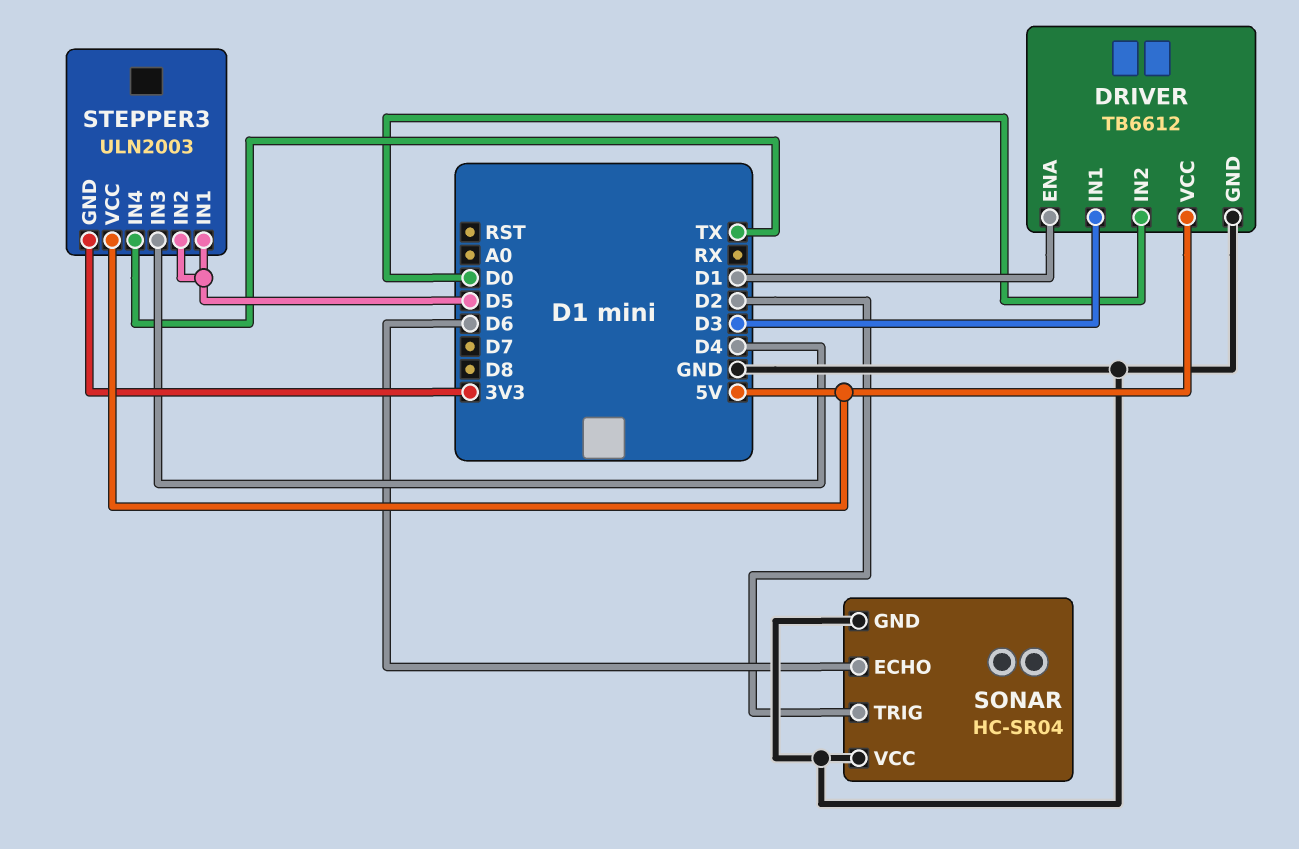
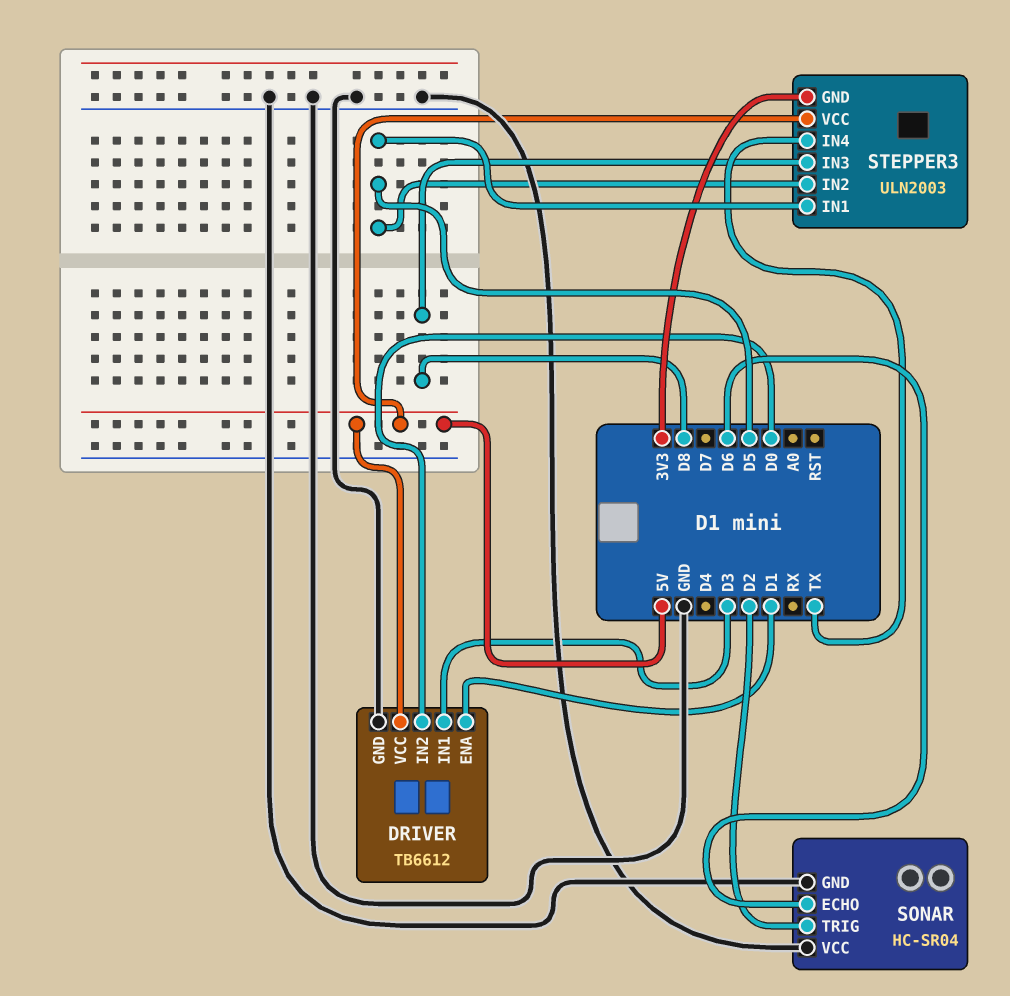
STEPPER3 pin IN3: D4 -> D8

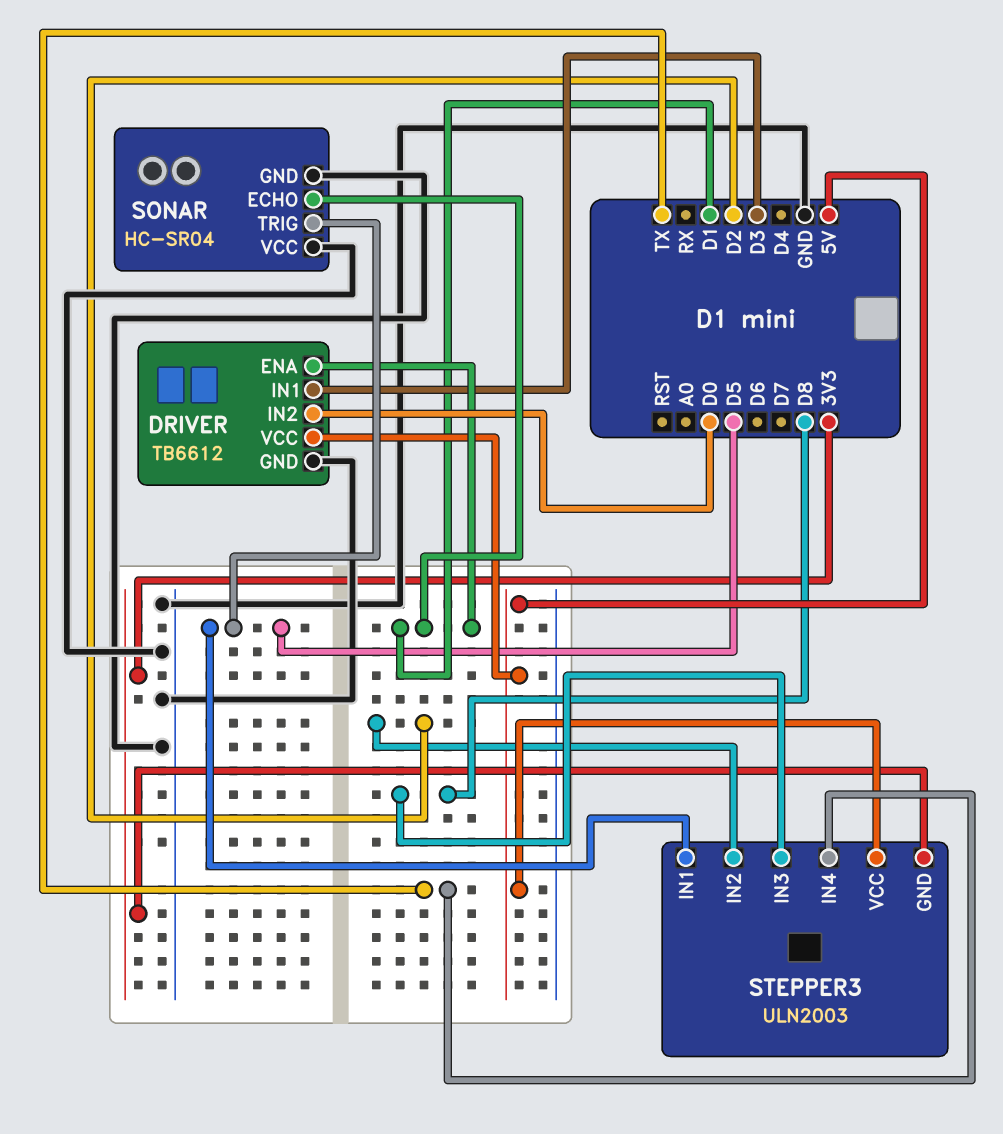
SONAR pin ECHO: D6 -> D1
SONAR pin TRIG: D2 -> D5
STEPPER3 pin IN2: D5 -> D2

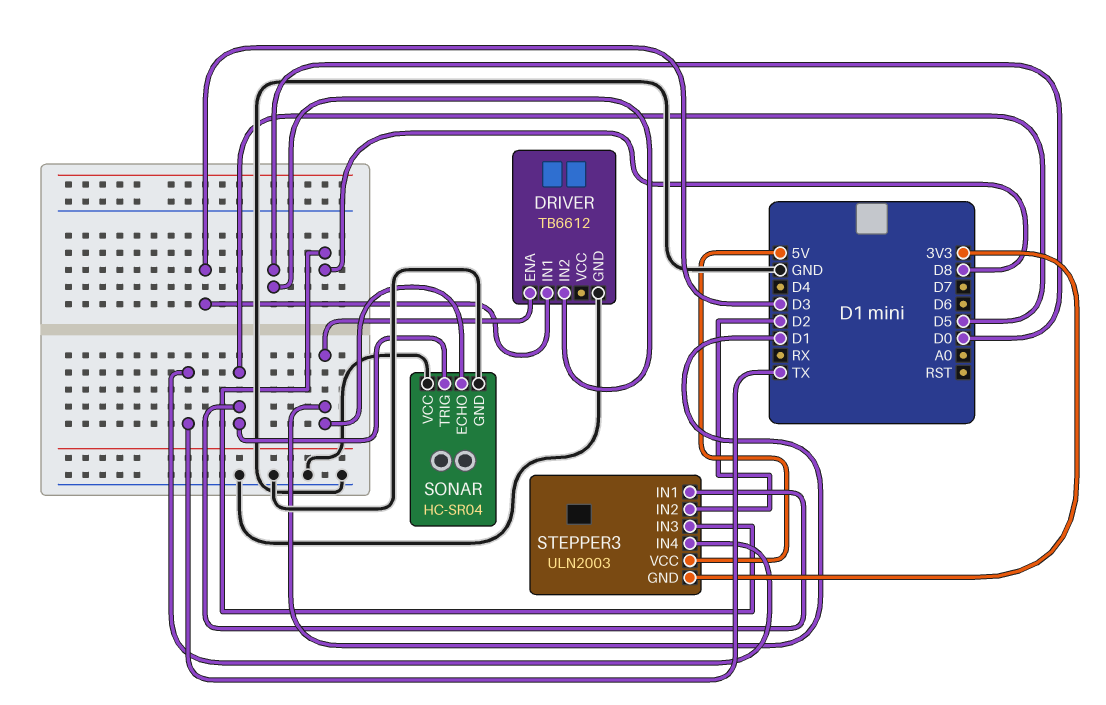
DRIVER pin VCC: 5V -> none

